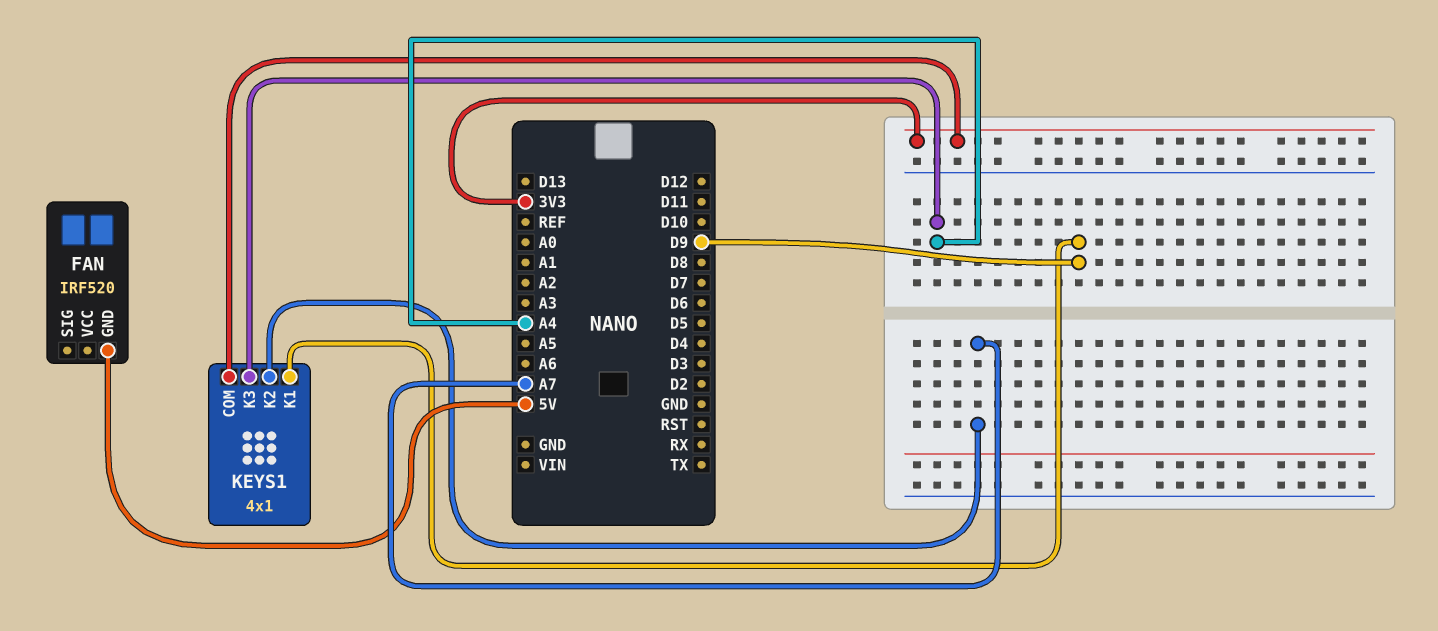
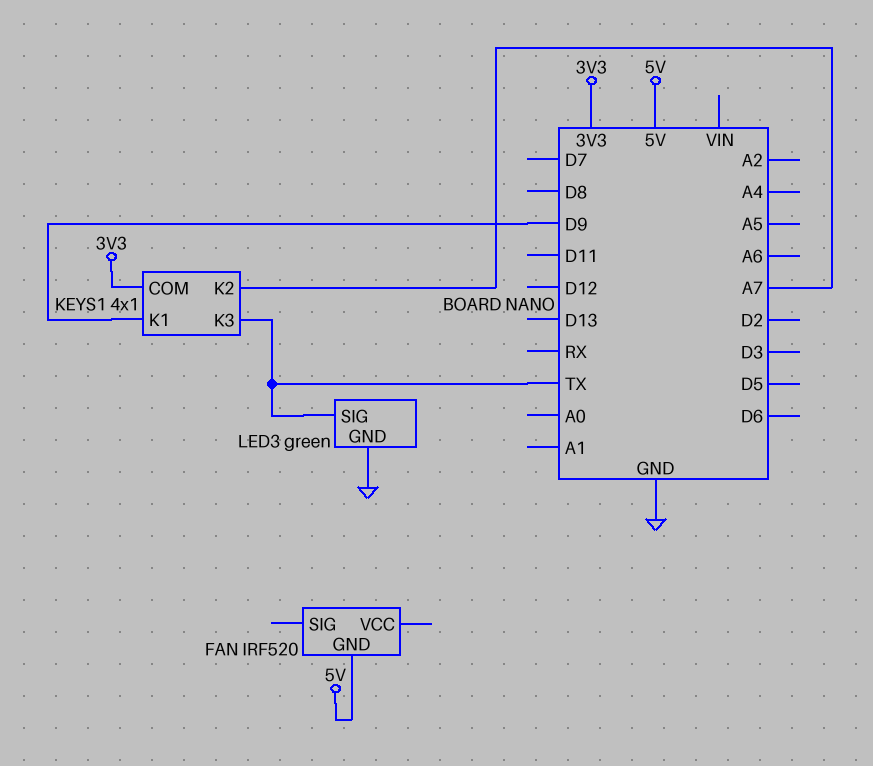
KEYS1 pin K3: A4 -> TX
LED3: none -> green
LED3 pin GND: none -> GND
LED3 pin SIG: none -> TX

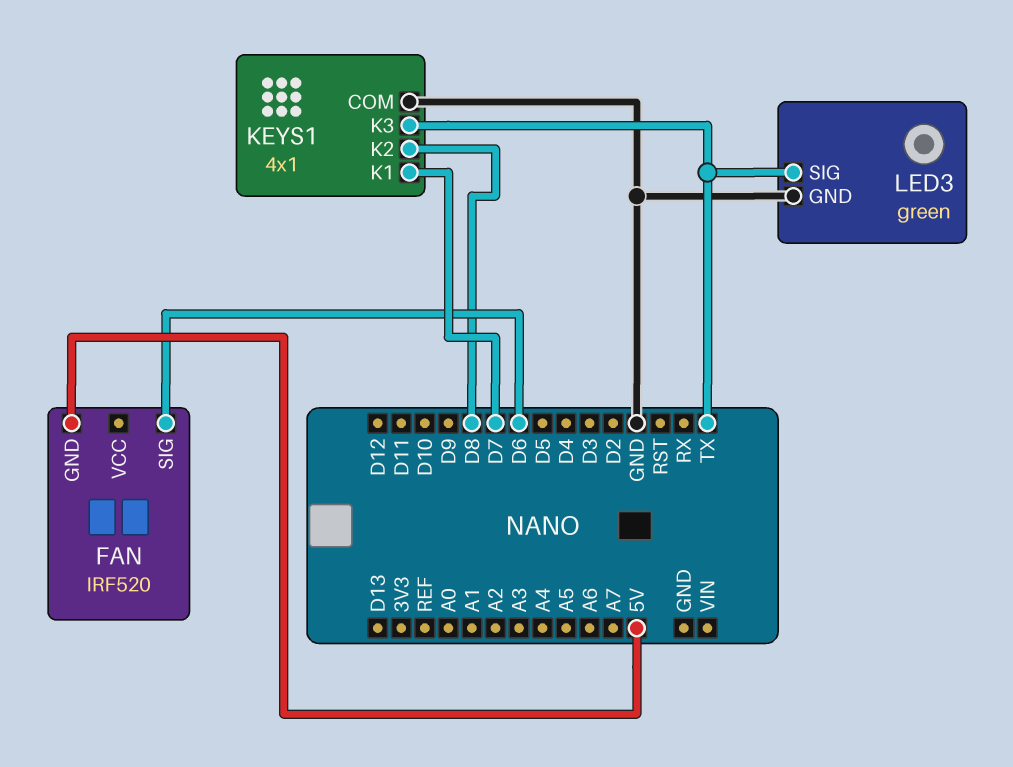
FAN pin SIG: none -> D6
KEYS1 pin COM: 3V3 -> GND
KEYS1 pin K1: D9 -> D7
KEYS1 pin K2: A7 -> D8

